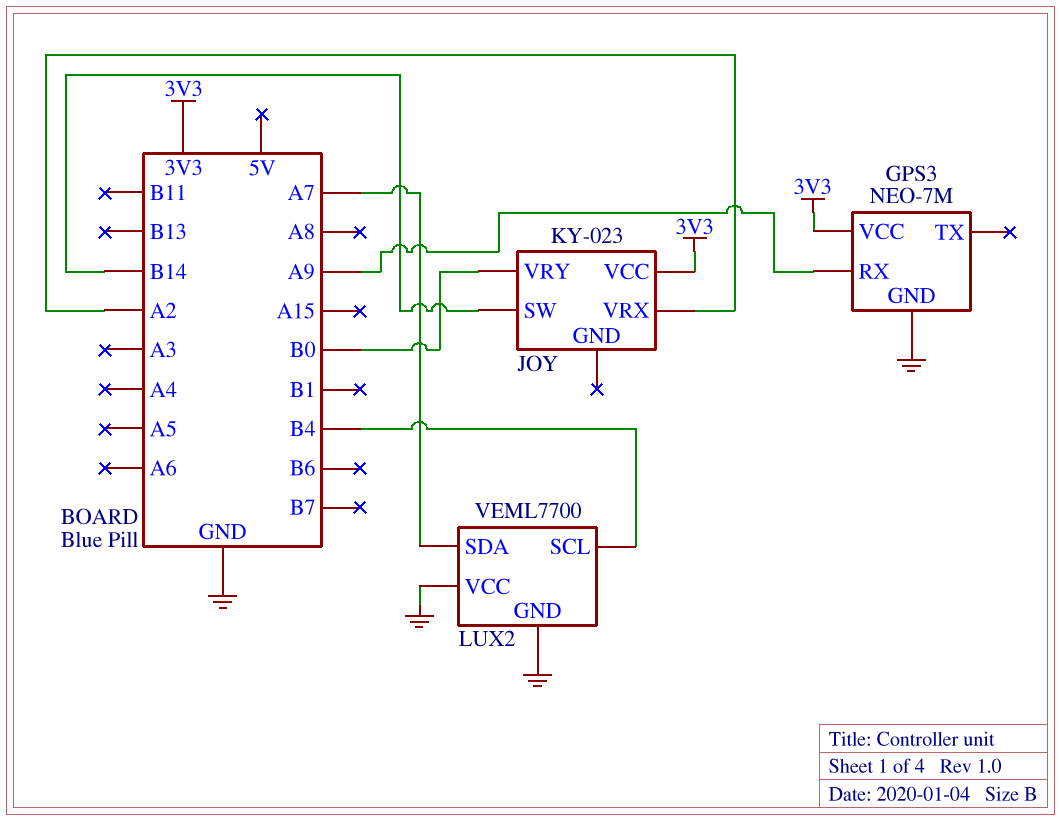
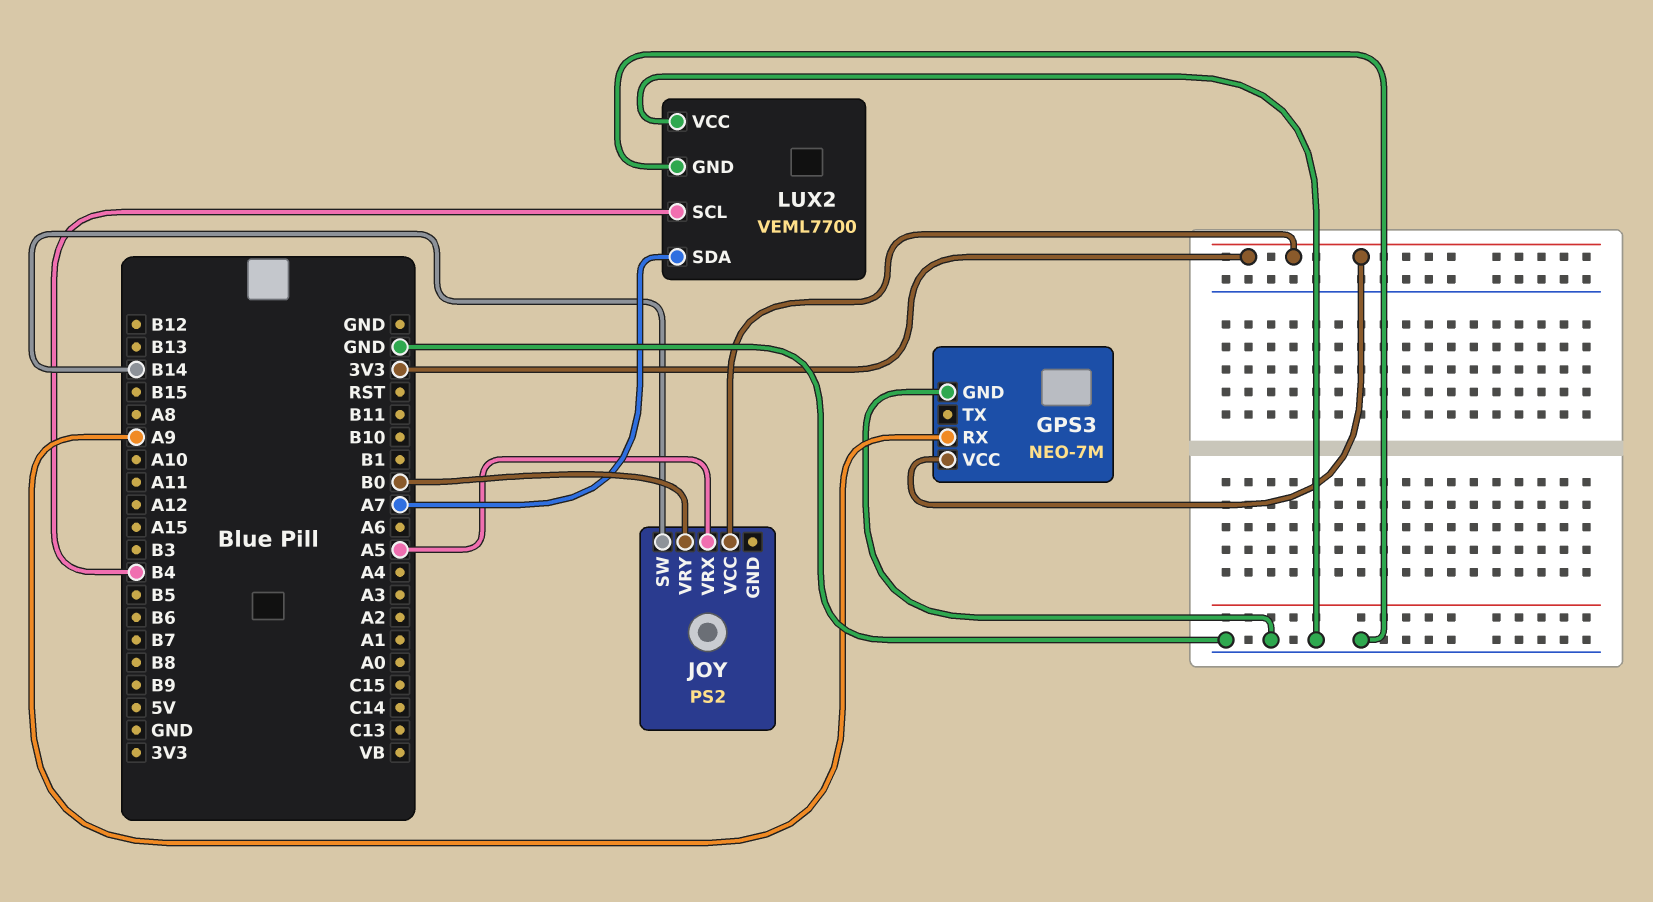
JOY: KY-023 -> PS2
JOY pin VRX: A2 -> A5

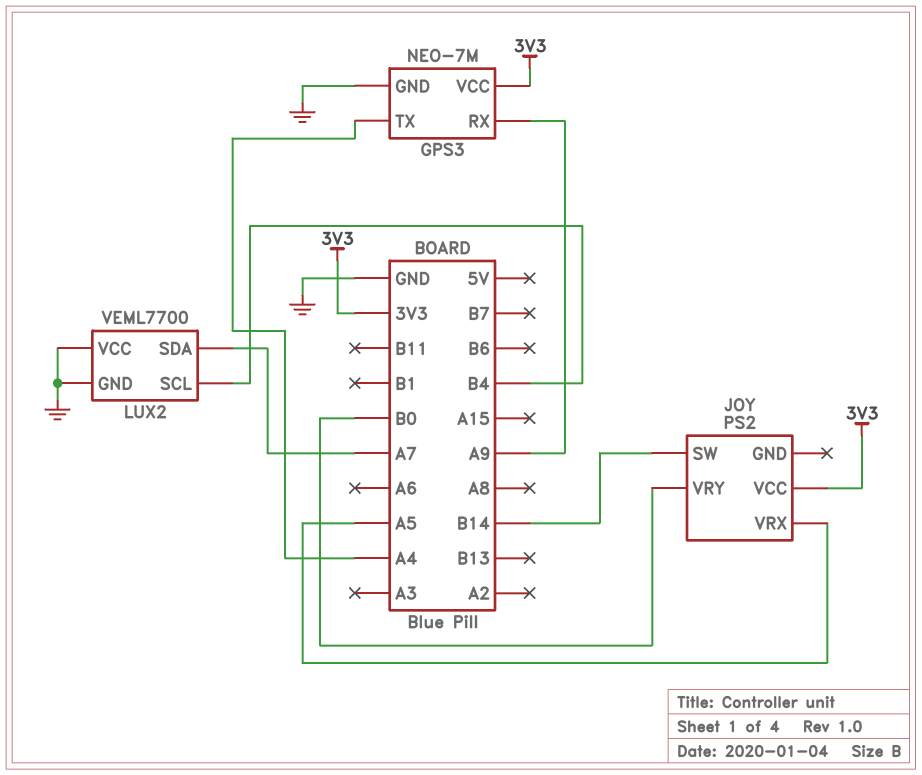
GPS3 pin TX: none -> A4

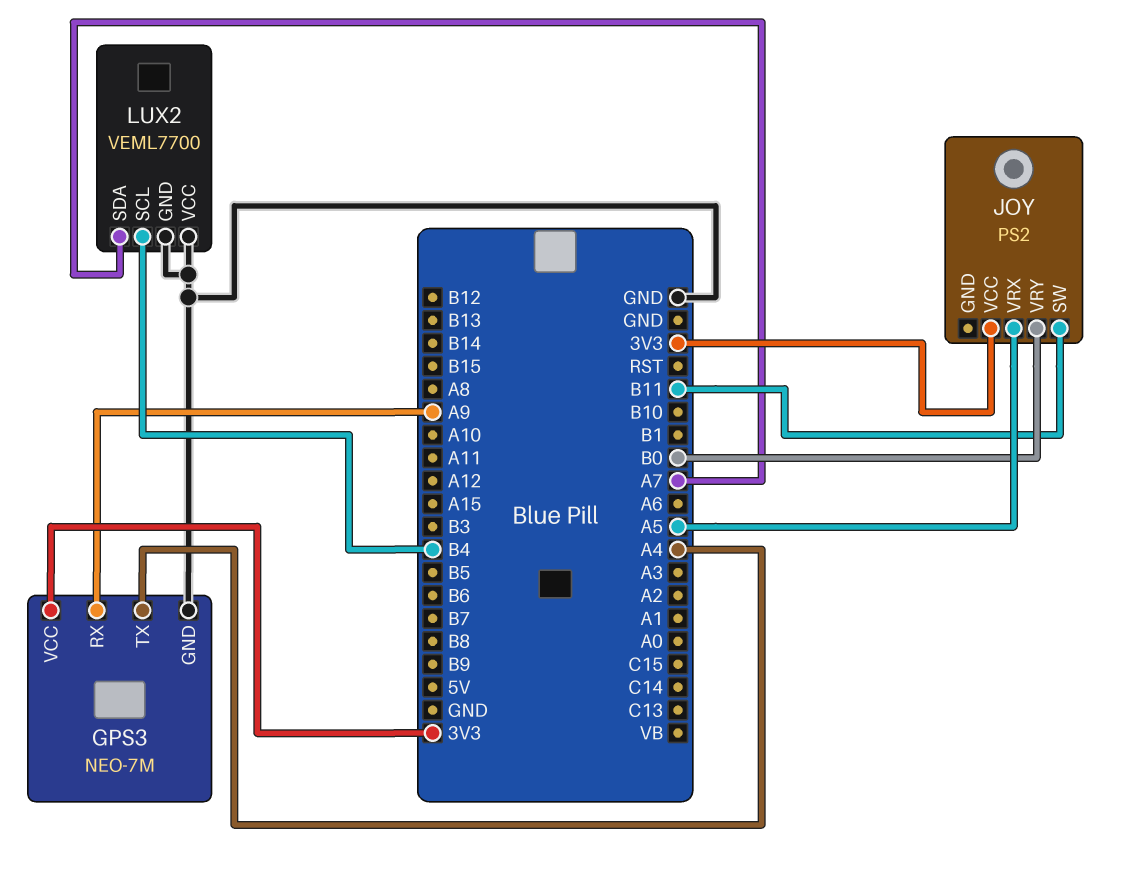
JOY pin SW: B14 -> B11

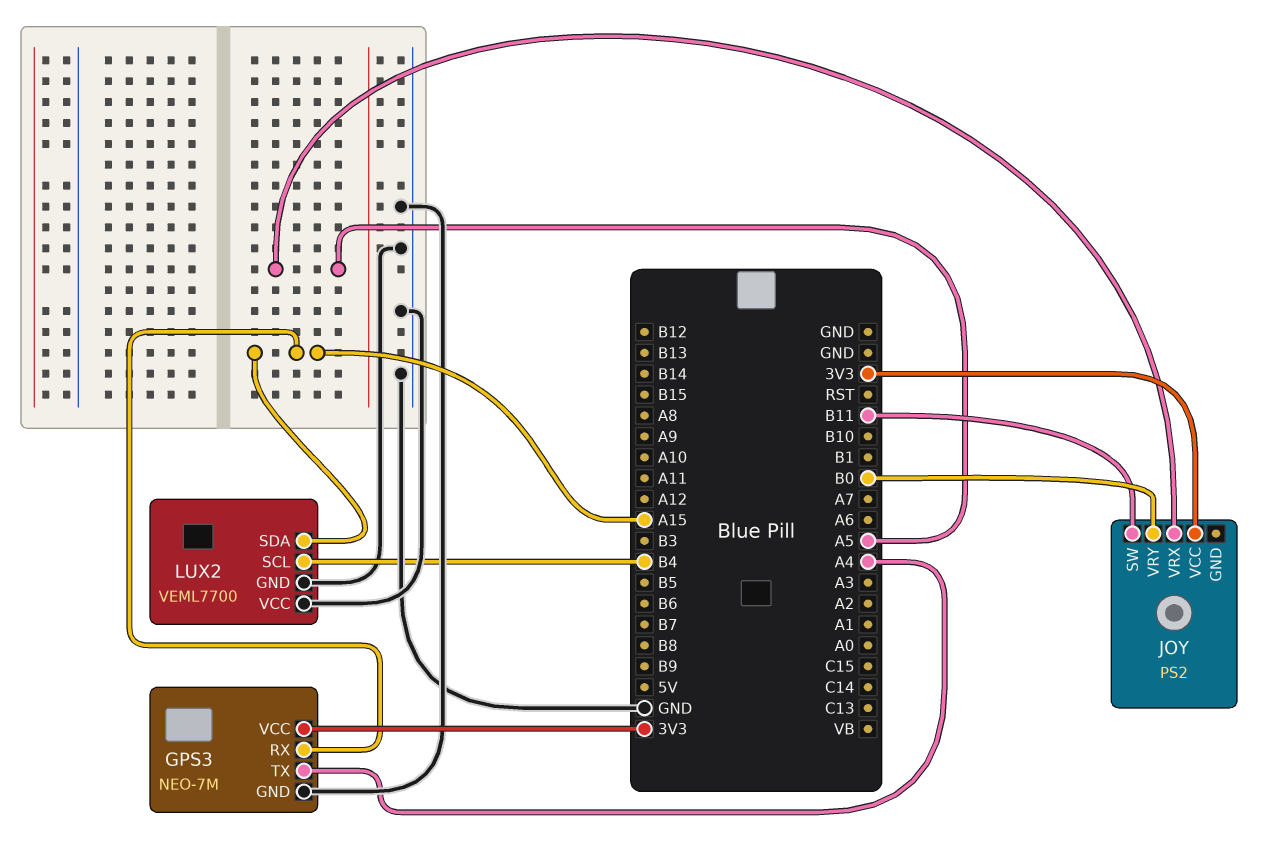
GPS3 pin RX: A9 -> A15
LUX2 pin SDA: A7 -> A15

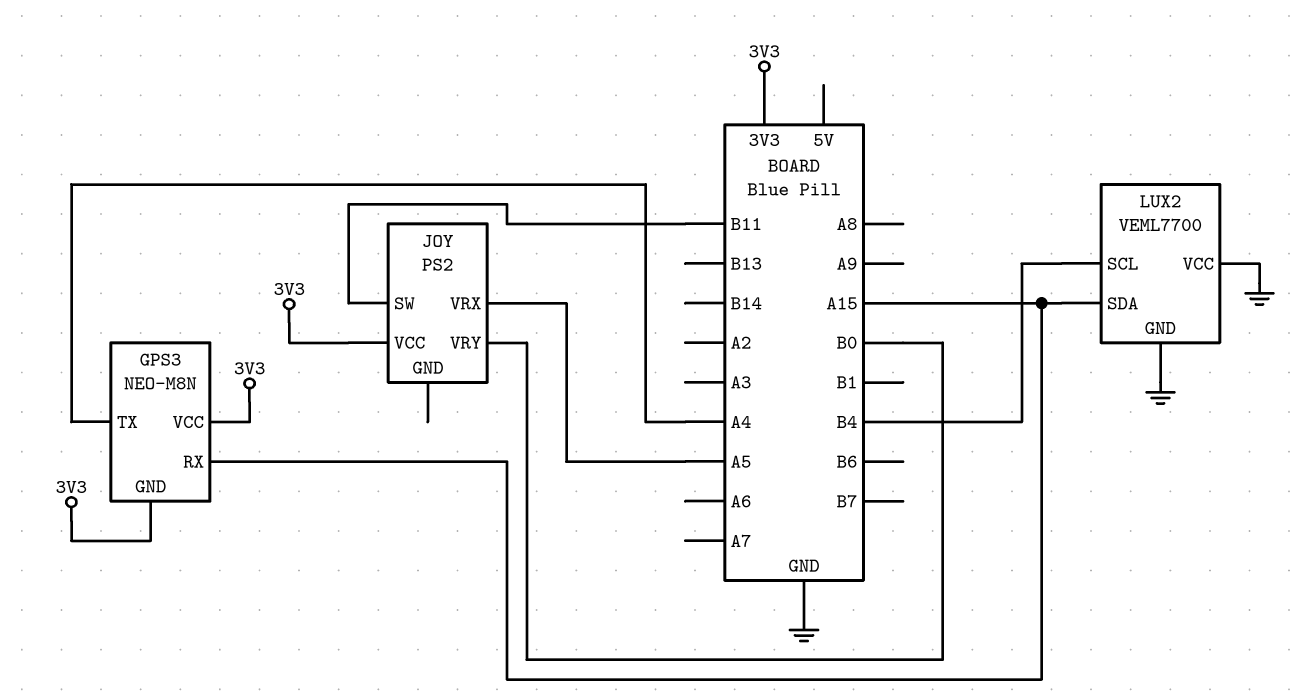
GPS3: NEO-7M -> NEO-M8N
GPS3 pin GND: GND -> 3V3

